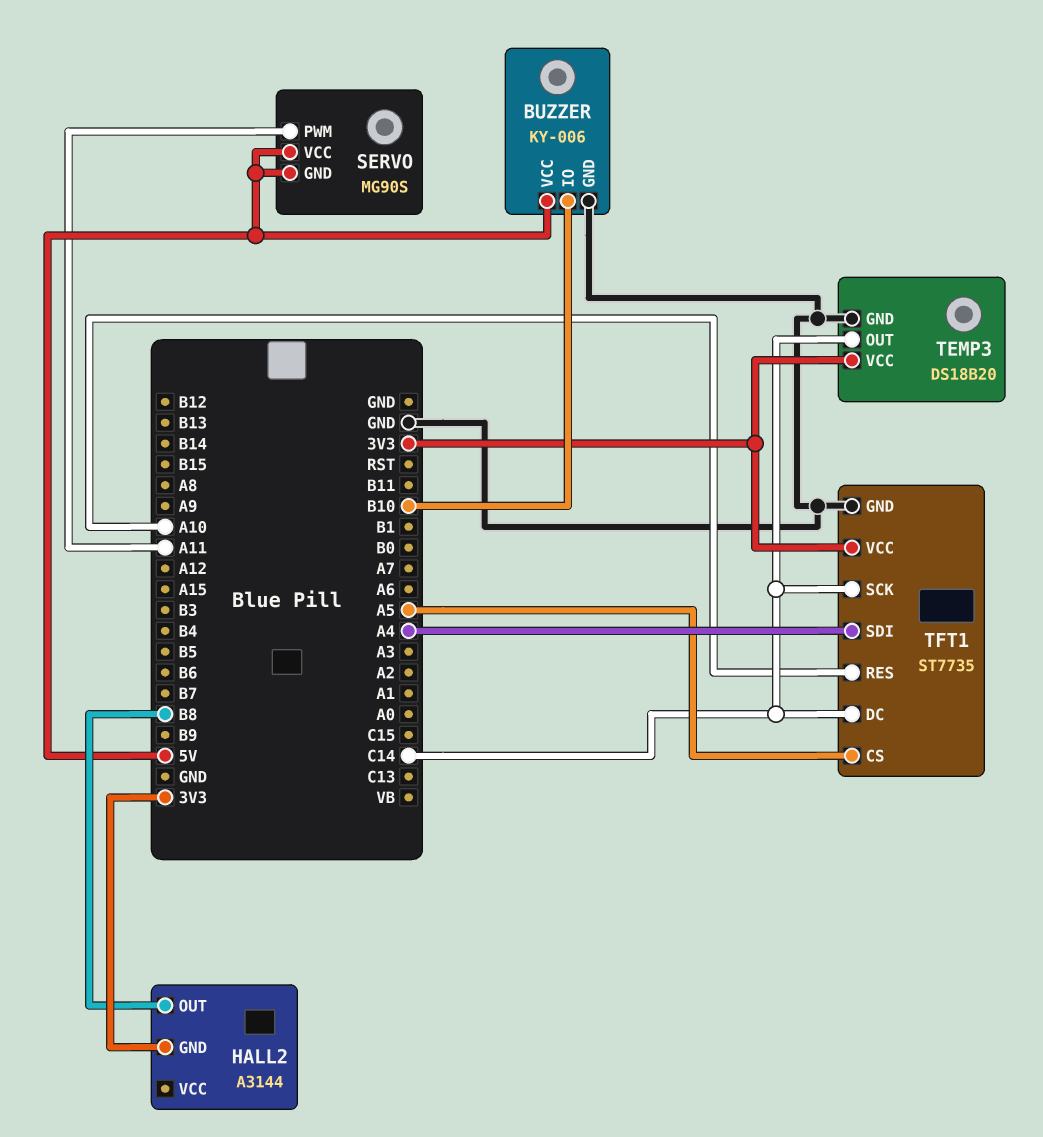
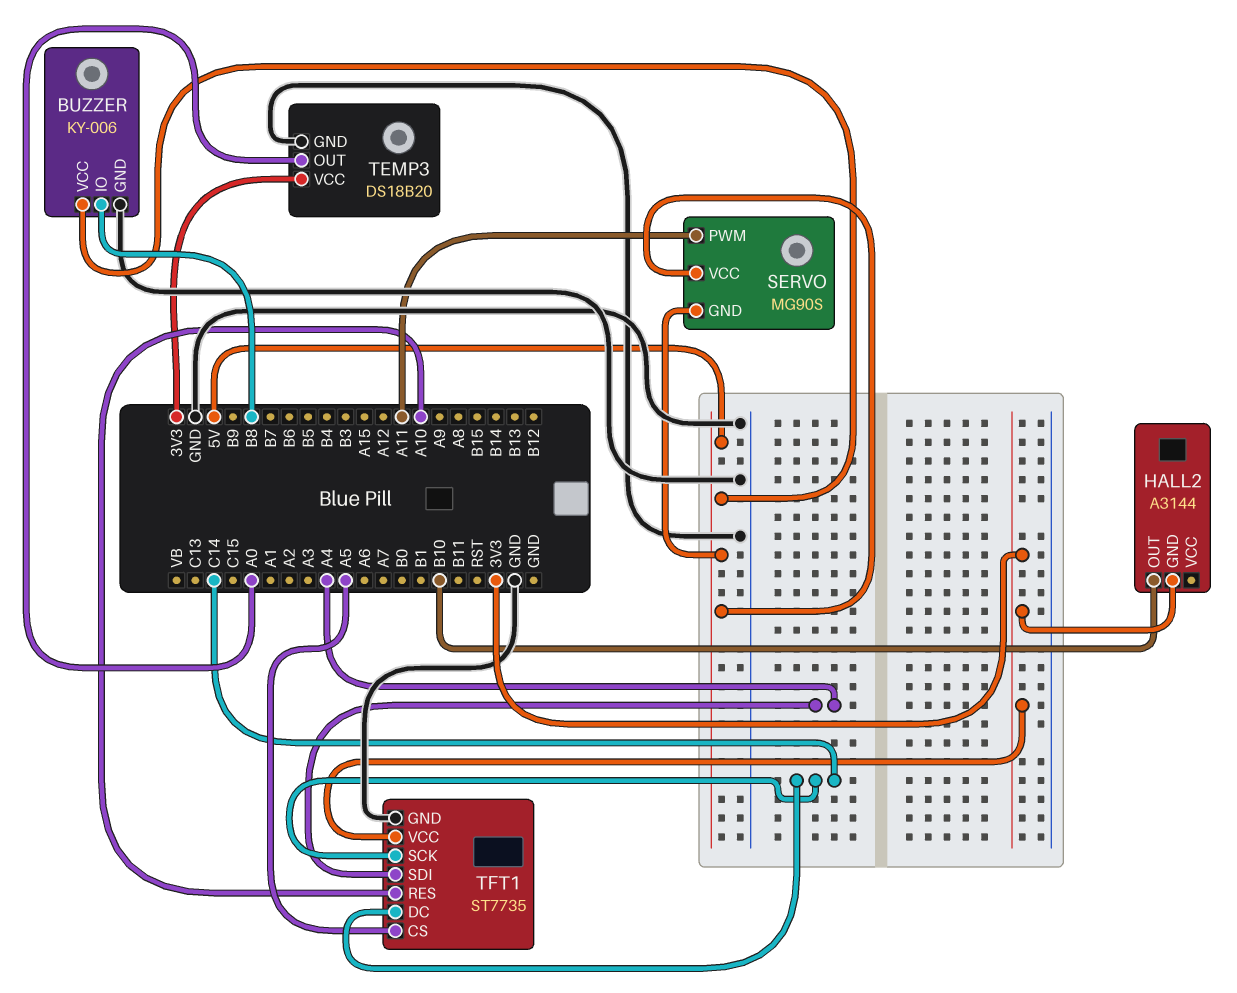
BUZZER pin IO: B10 -> B8
HALL2 pin OUT: B8 -> B10
TEMP3 pin OUT: C14 -> A0

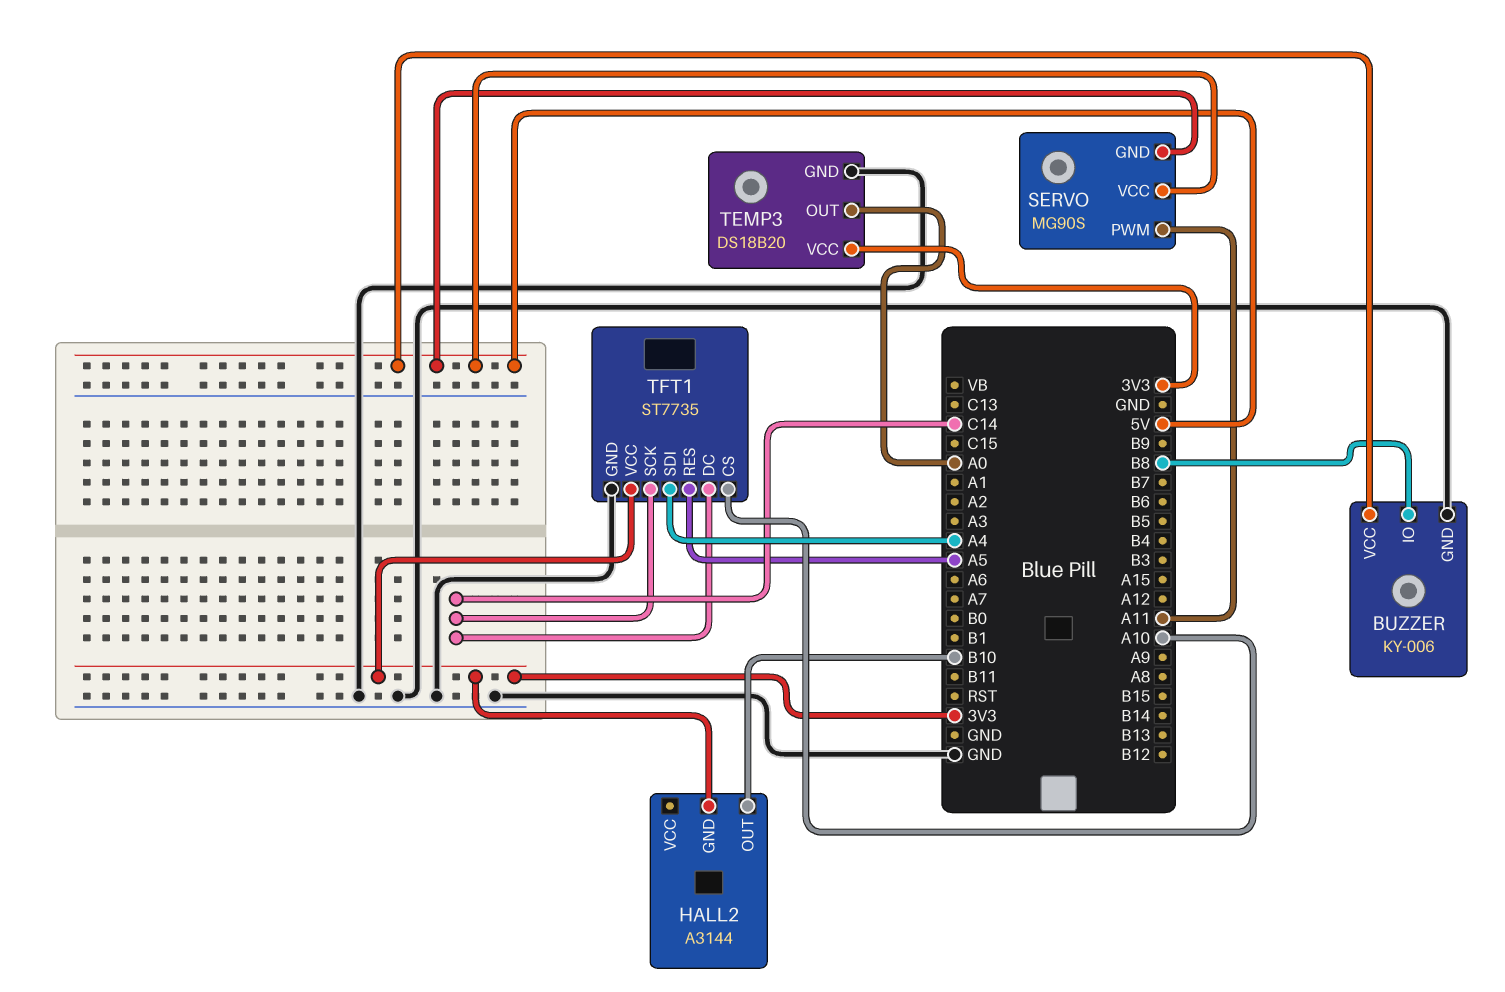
TFT1 pin CS: A5 -> A10
TFT1 pin RES: A10 -> A5

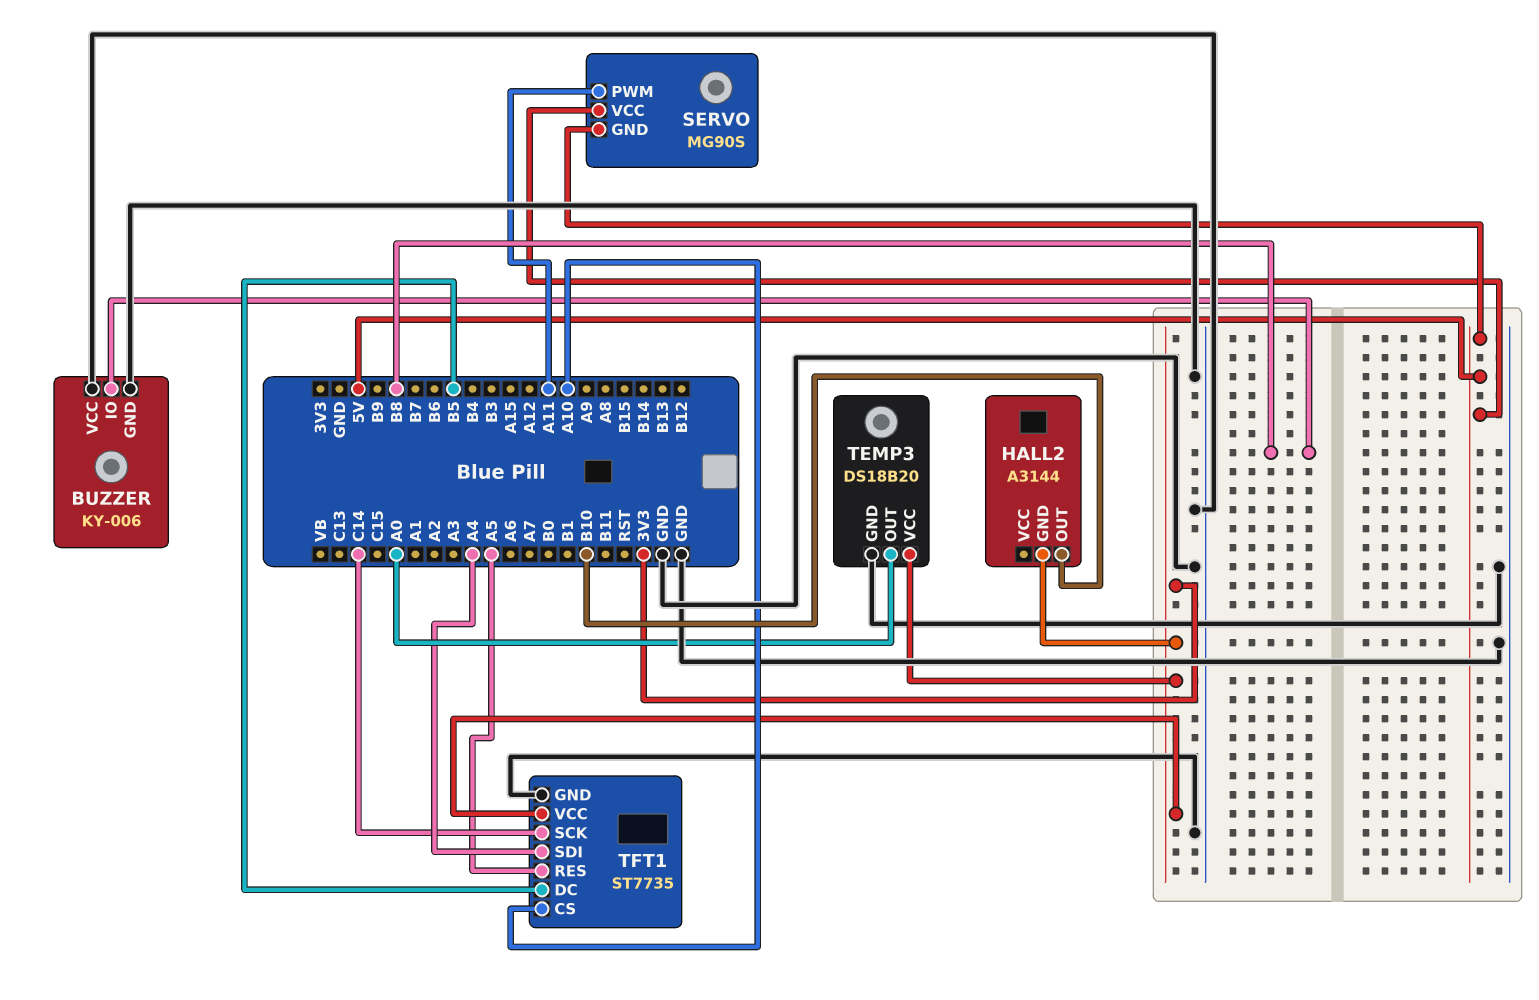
BUZZER pin VCC: 5V -> GND
TFT1 pin DC: C14 -> B5

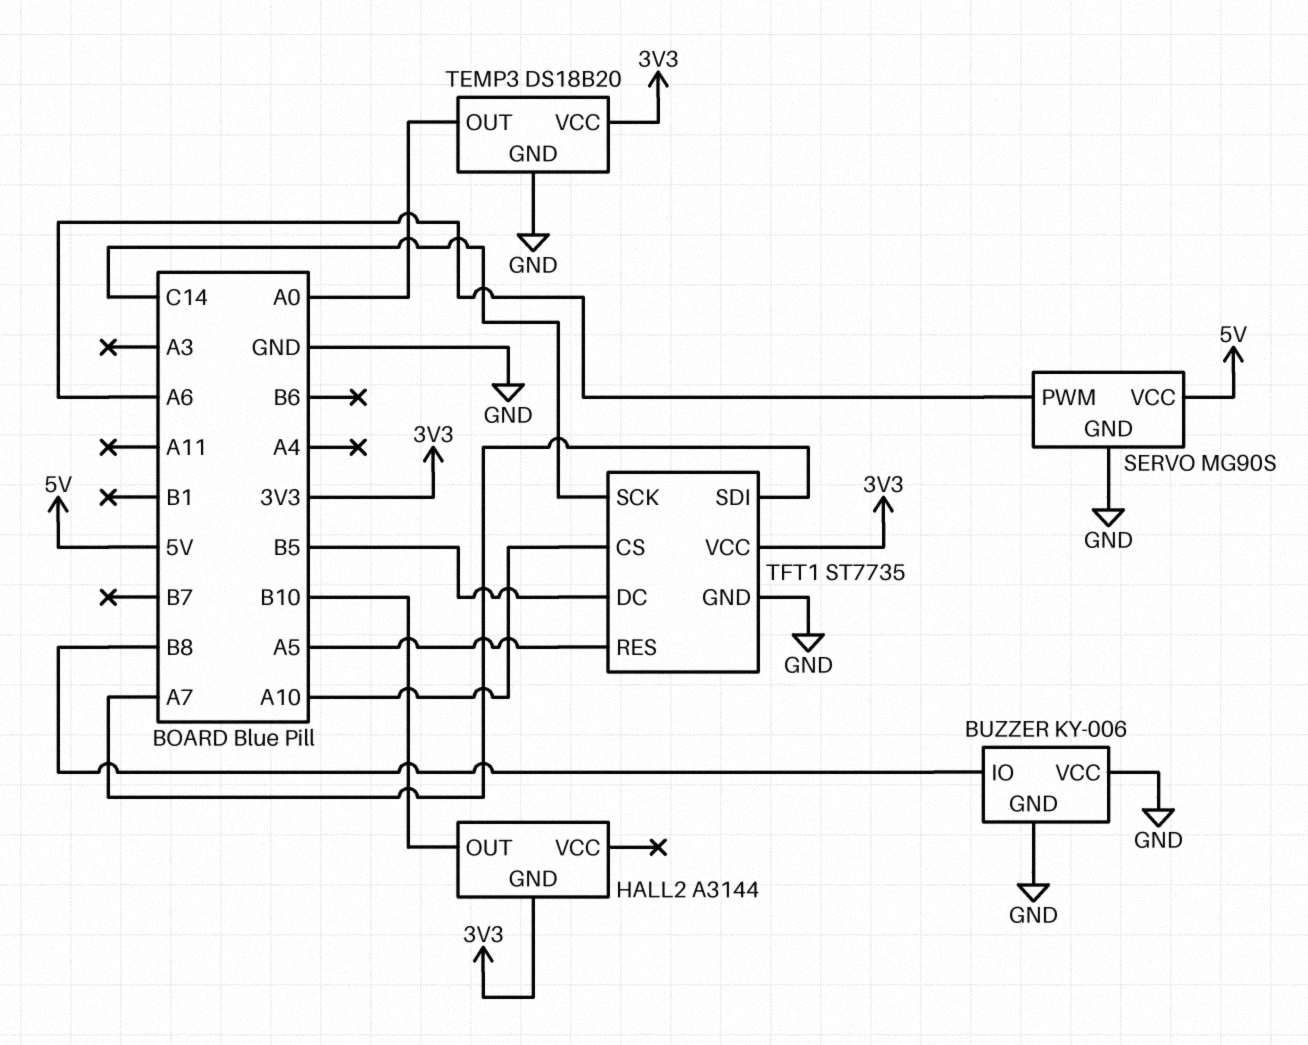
SERVO pin GND: 5V -> GND
SERVO pin PWM: A11 -> A6
TFT1 pin SDI: A4 -> A7

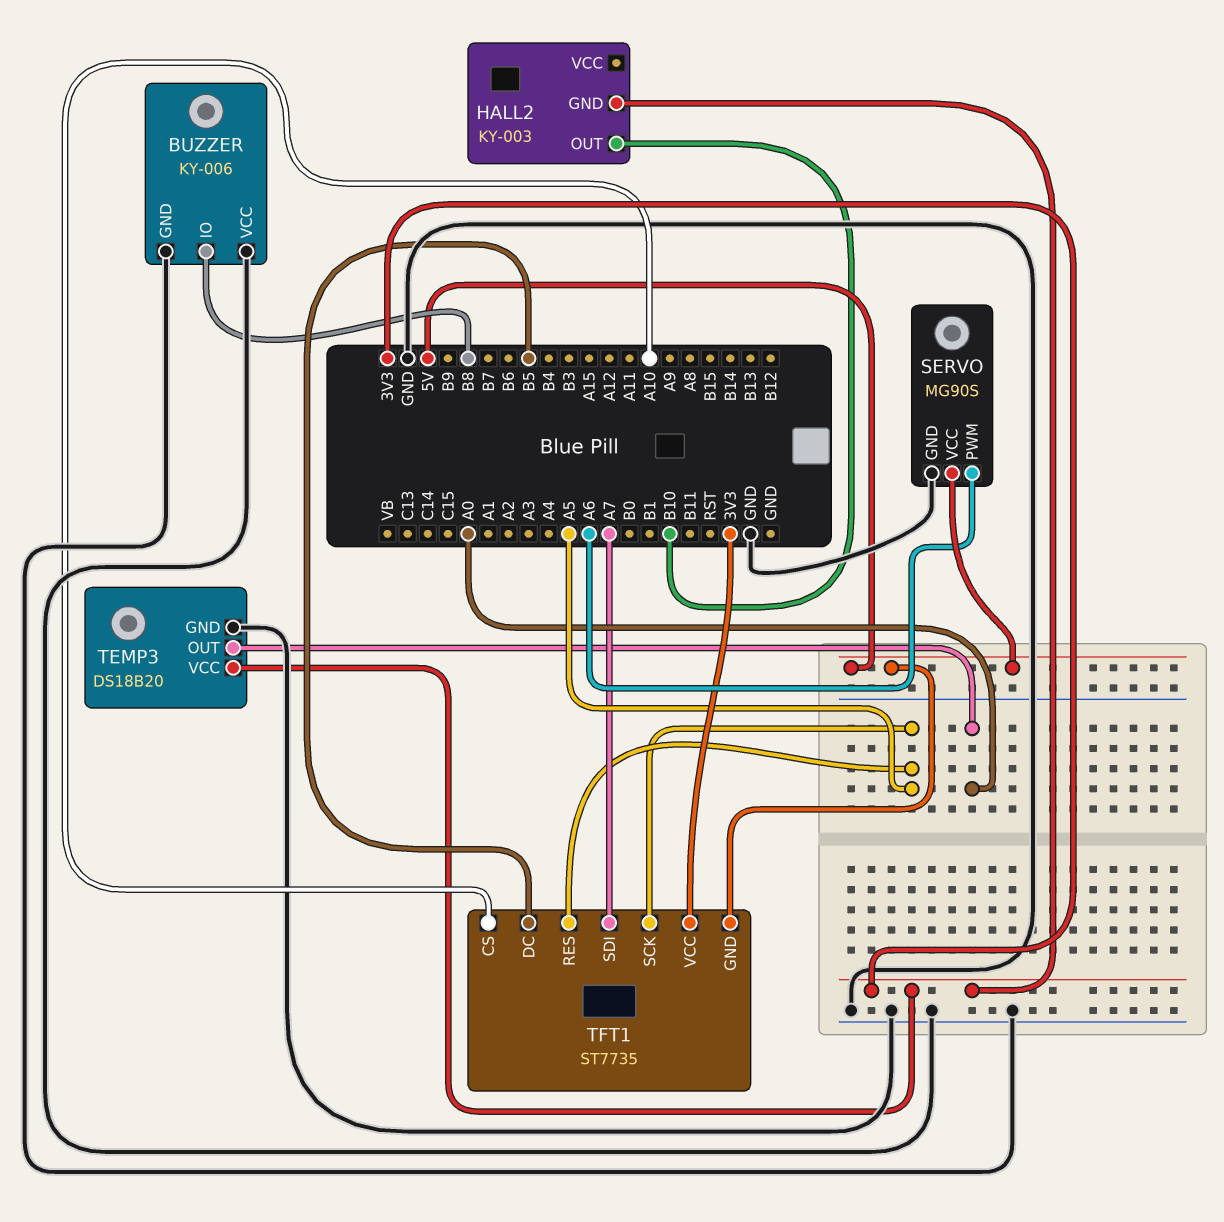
HALL2: A3144 -> KY-003
TFT1 pin GND: GND -> 5V
TFT1 pin SCK: C14 -> A5

